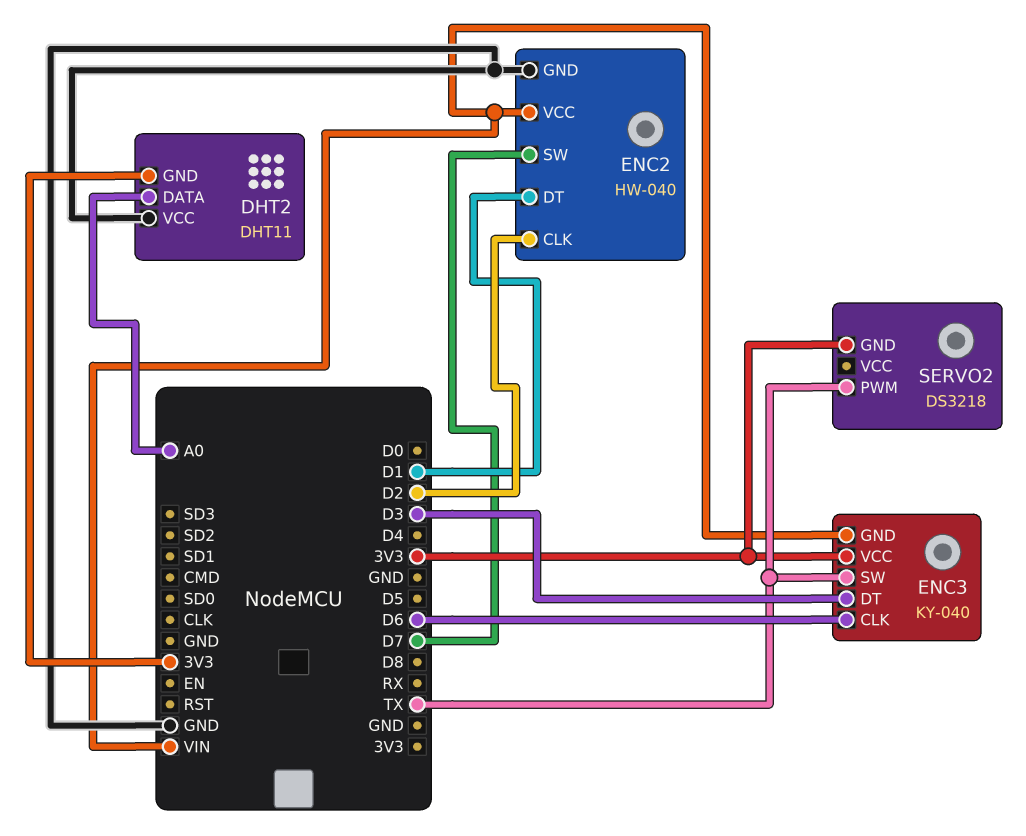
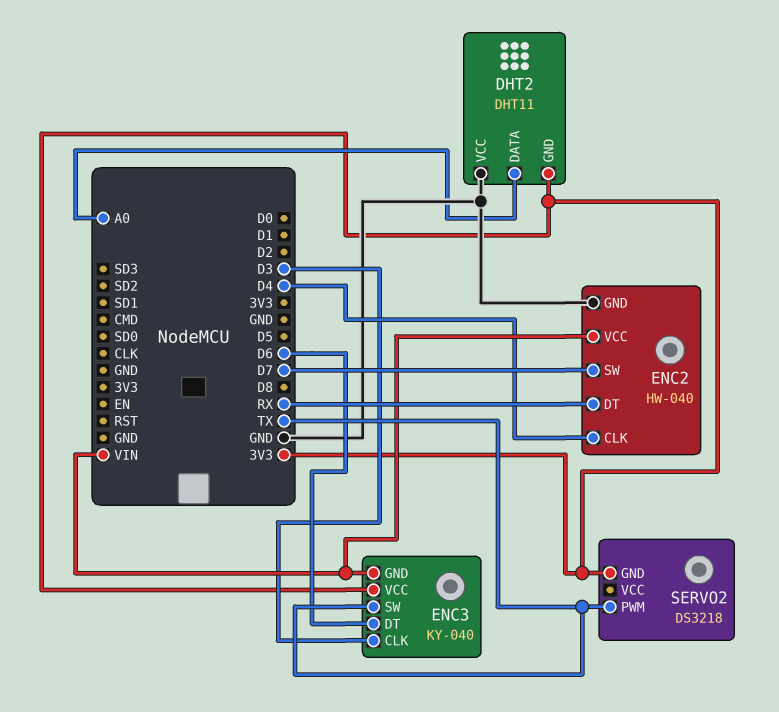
ENC2 pin CLK: D2 -> D4
ENC2 pin DT: D1 -> RX
ENC3 pin CLK: D6 -> D3
ENC3 pin DT: D3 -> D6

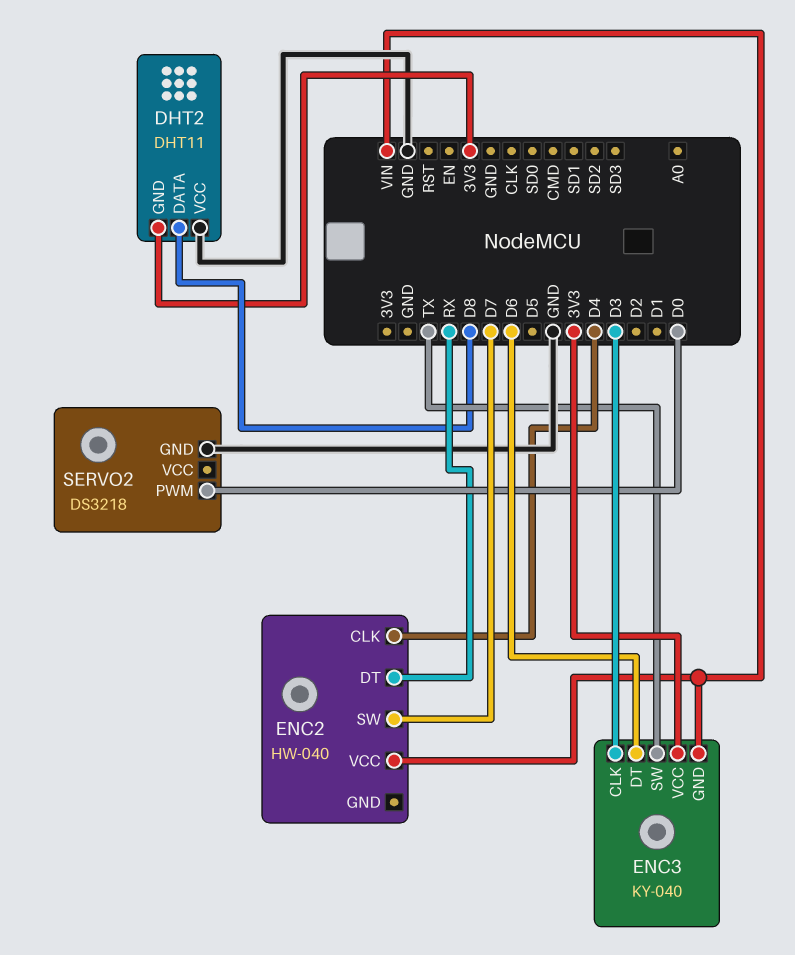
DHT2 pin DATA: A0 -> D8
ENC2 pin GND: GND -> none
SERVO2 pin GND: 3V3 -> GND
SERVO2 pin PWM: TX -> D0

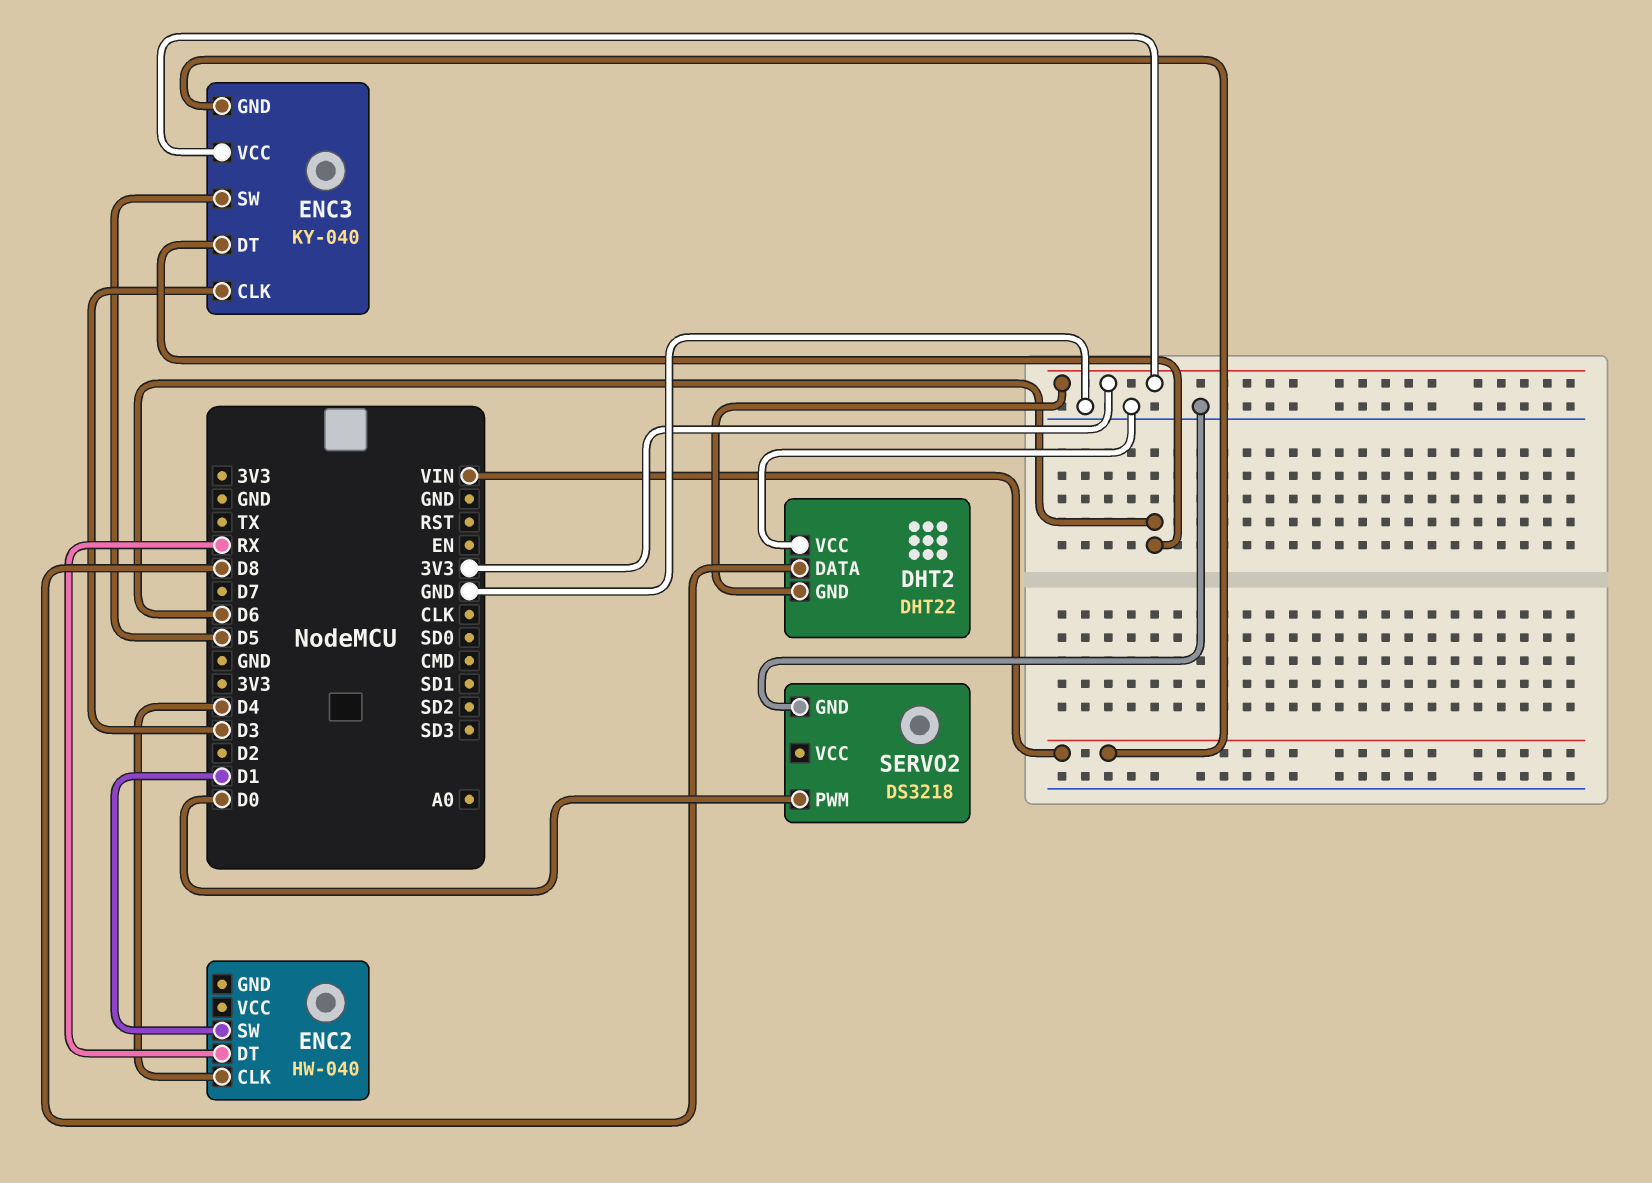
DHT2: DHT11 -> DHT22
ENC2 pin SW: D7 -> D1
ENC2 pin VCC: VIN -> none
ENC3 pin SW: TX -> D5

